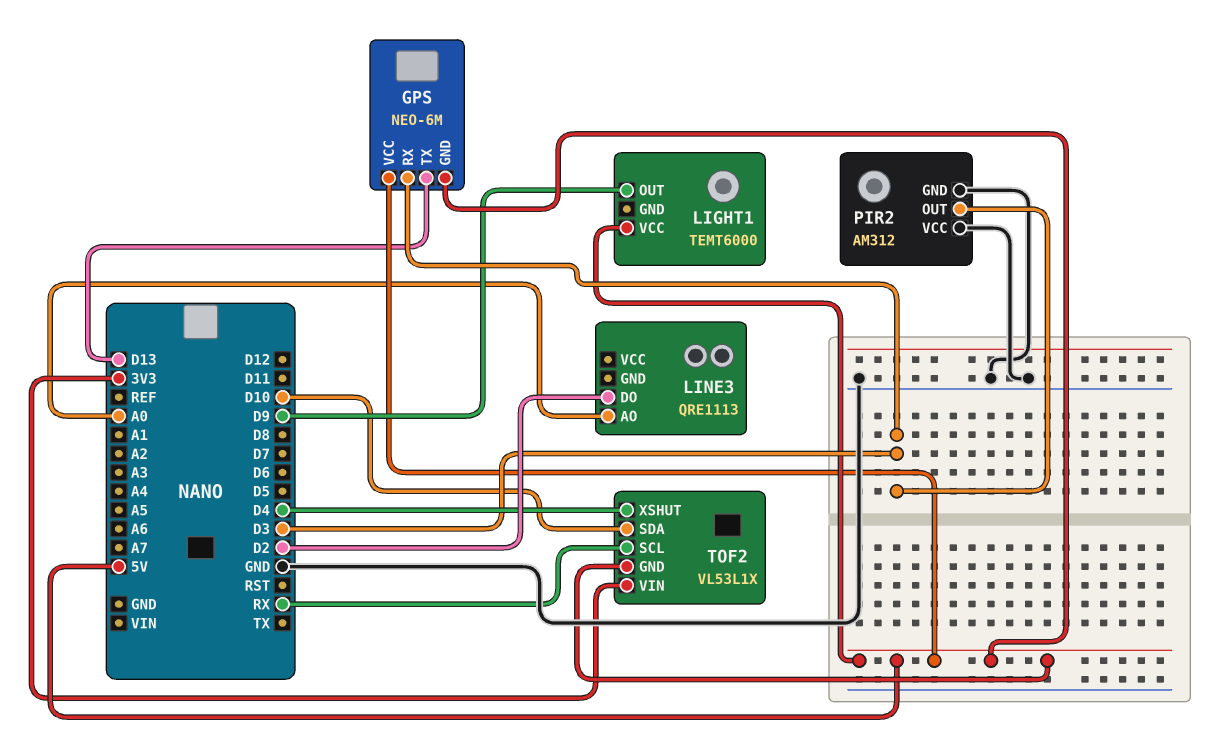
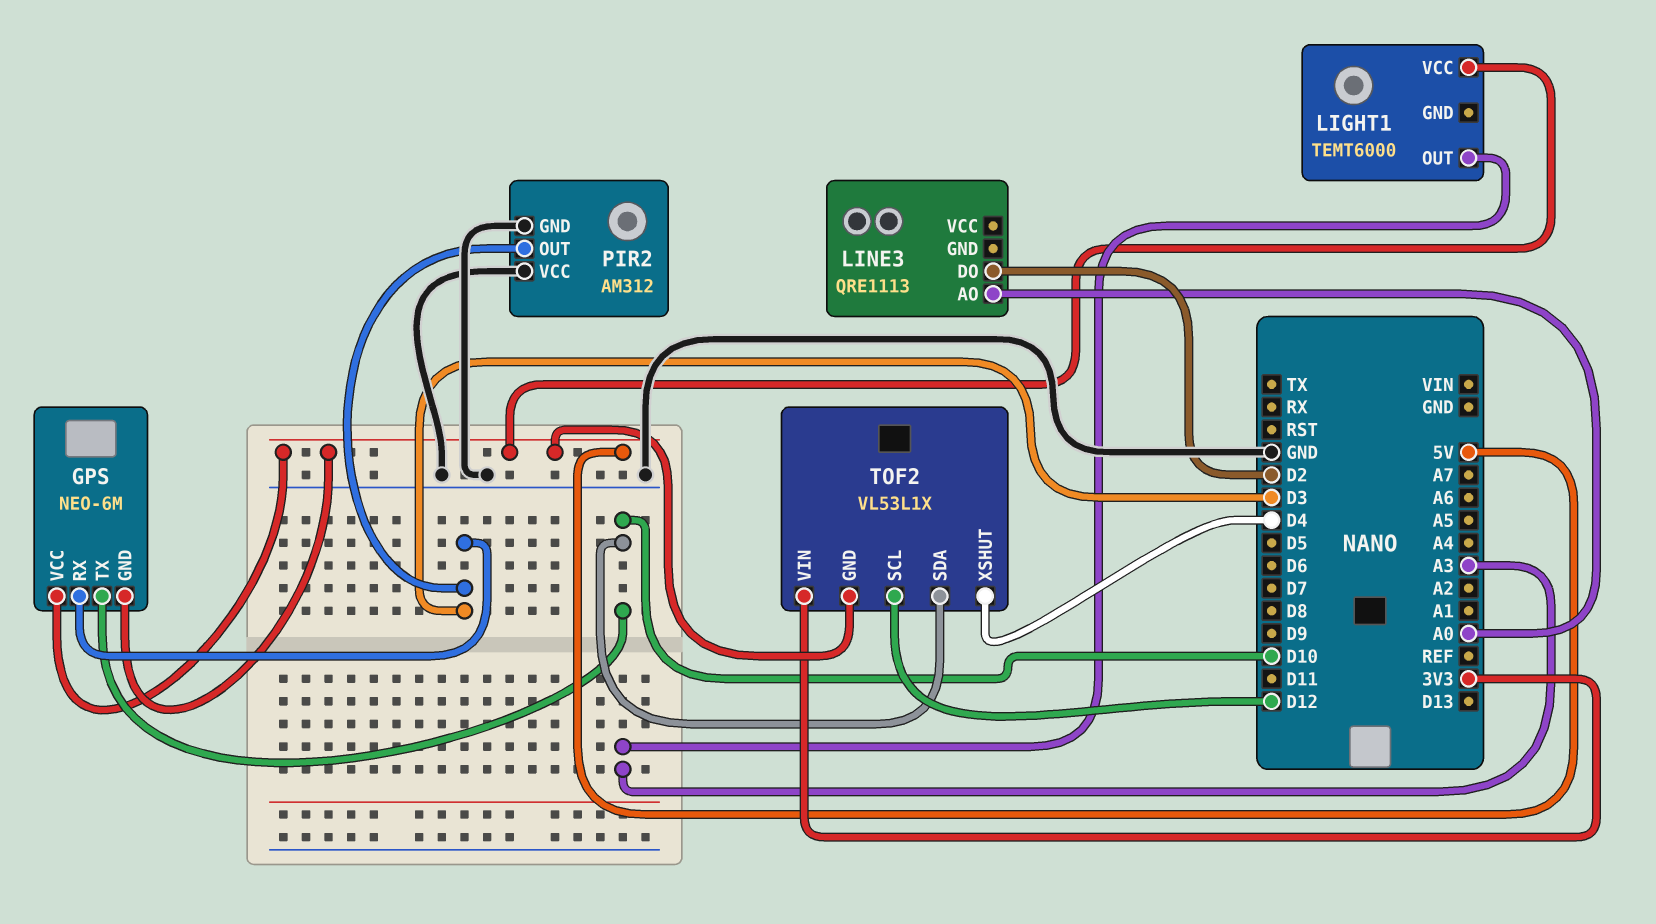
GPS pin TX: D13 -> D10
LIGHT1 pin OUT: D9 -> A3
TOF2 pin SCL: RX -> D12

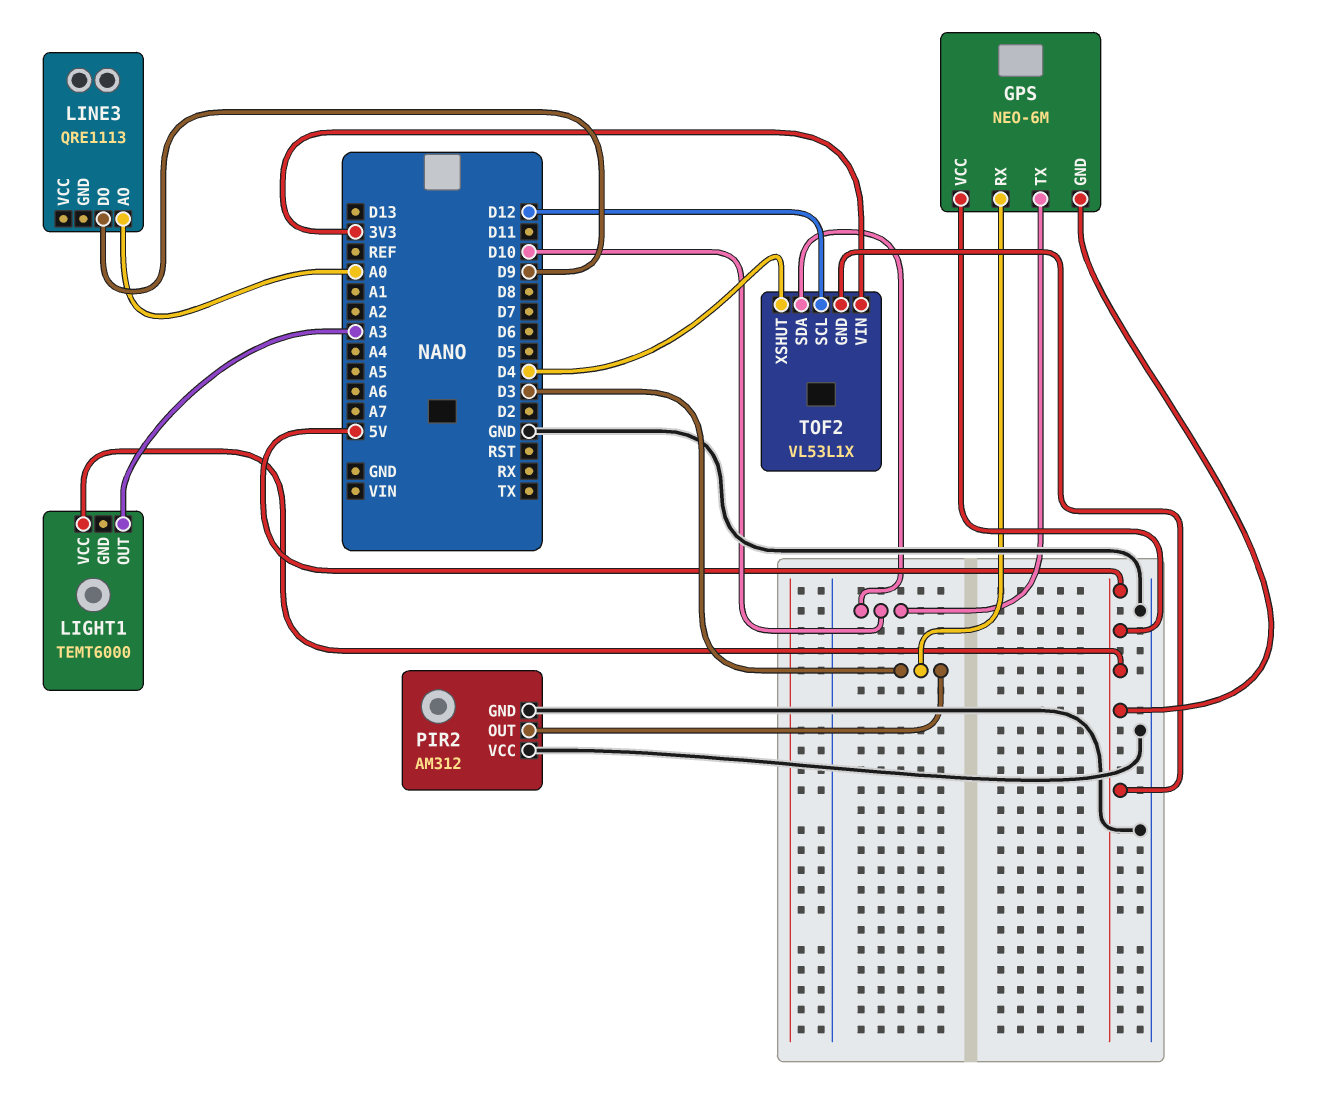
LINE3 pin DO: D2 -> D9

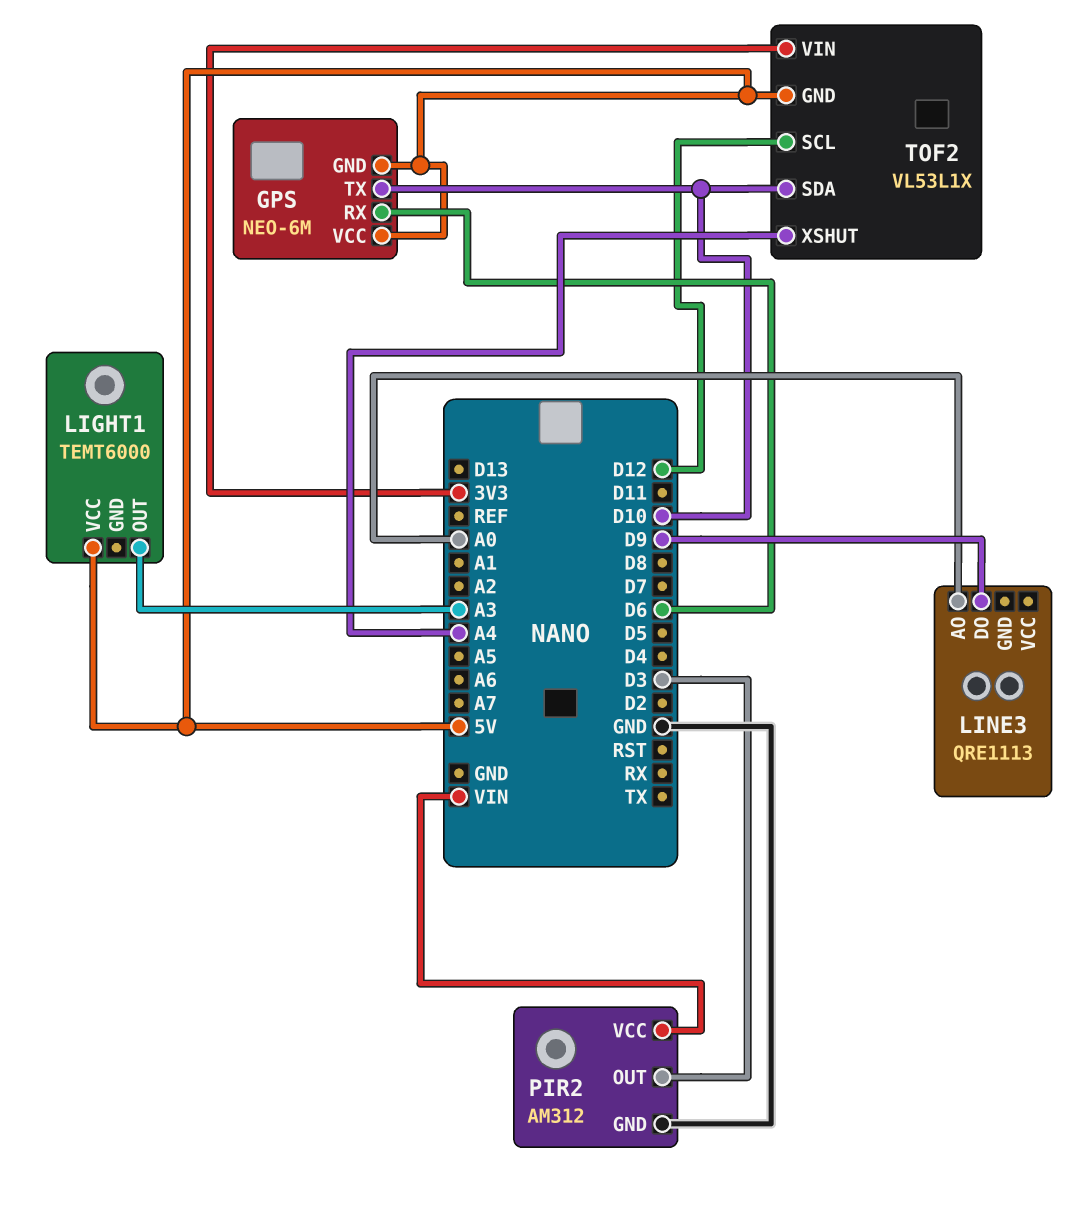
GPS pin RX: D3 -> D6
PIR2 pin VCC: GND -> VIN
TOF2 pin XSHUT: D4 -> A4

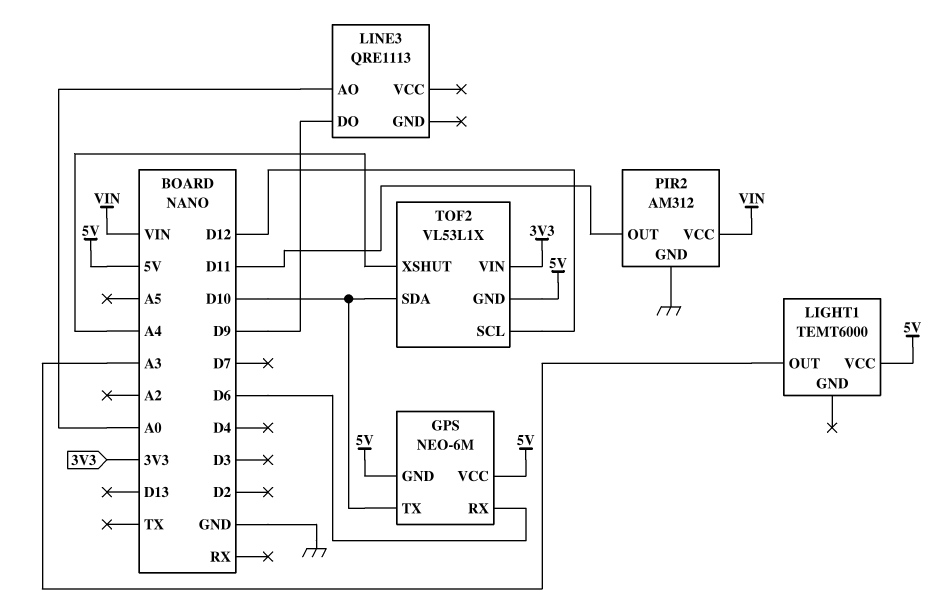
PIR2 pin OUT: D3 -> D11

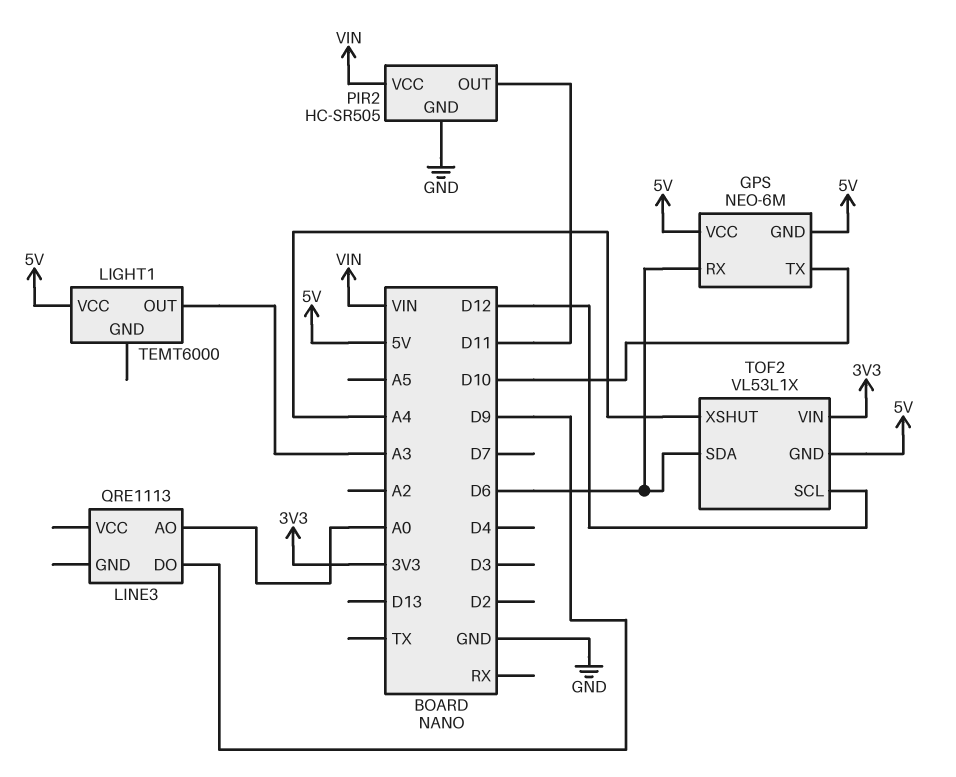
PIR2: AM312 -> HC-SR505
TOF2 pin SDA: D10 -> D6

